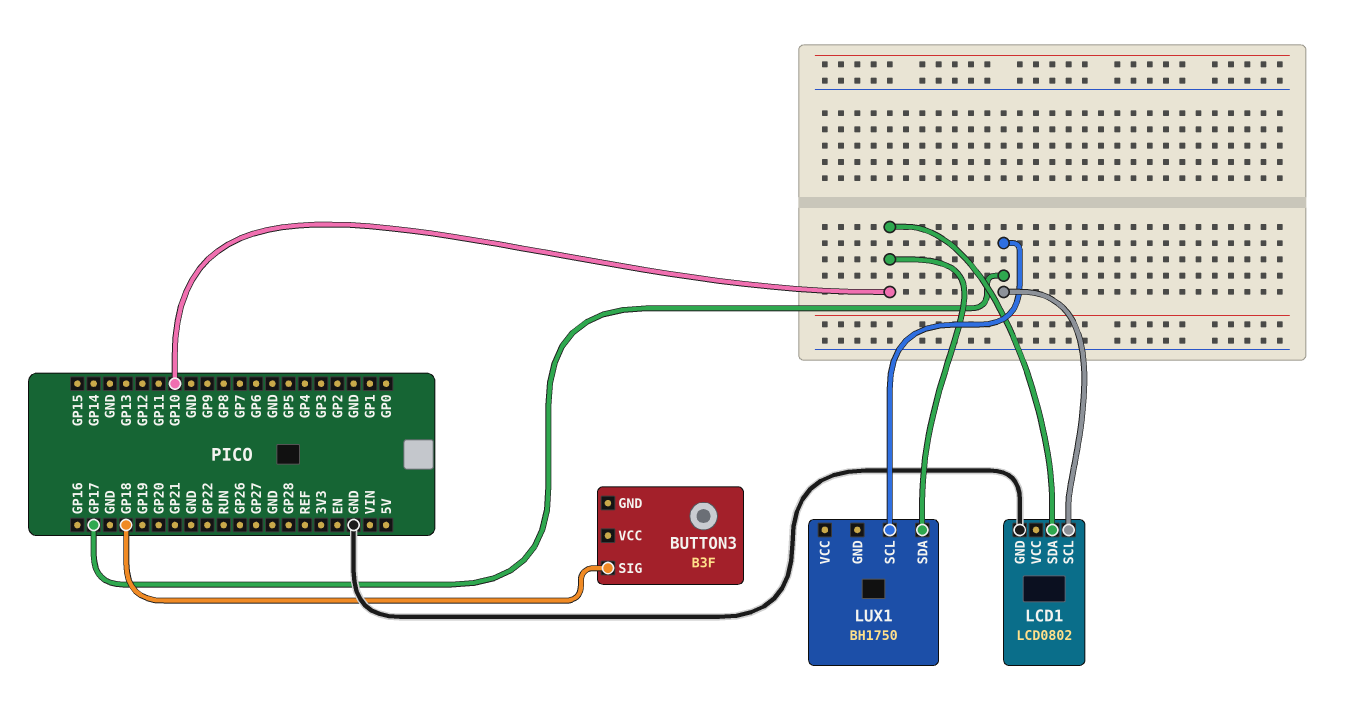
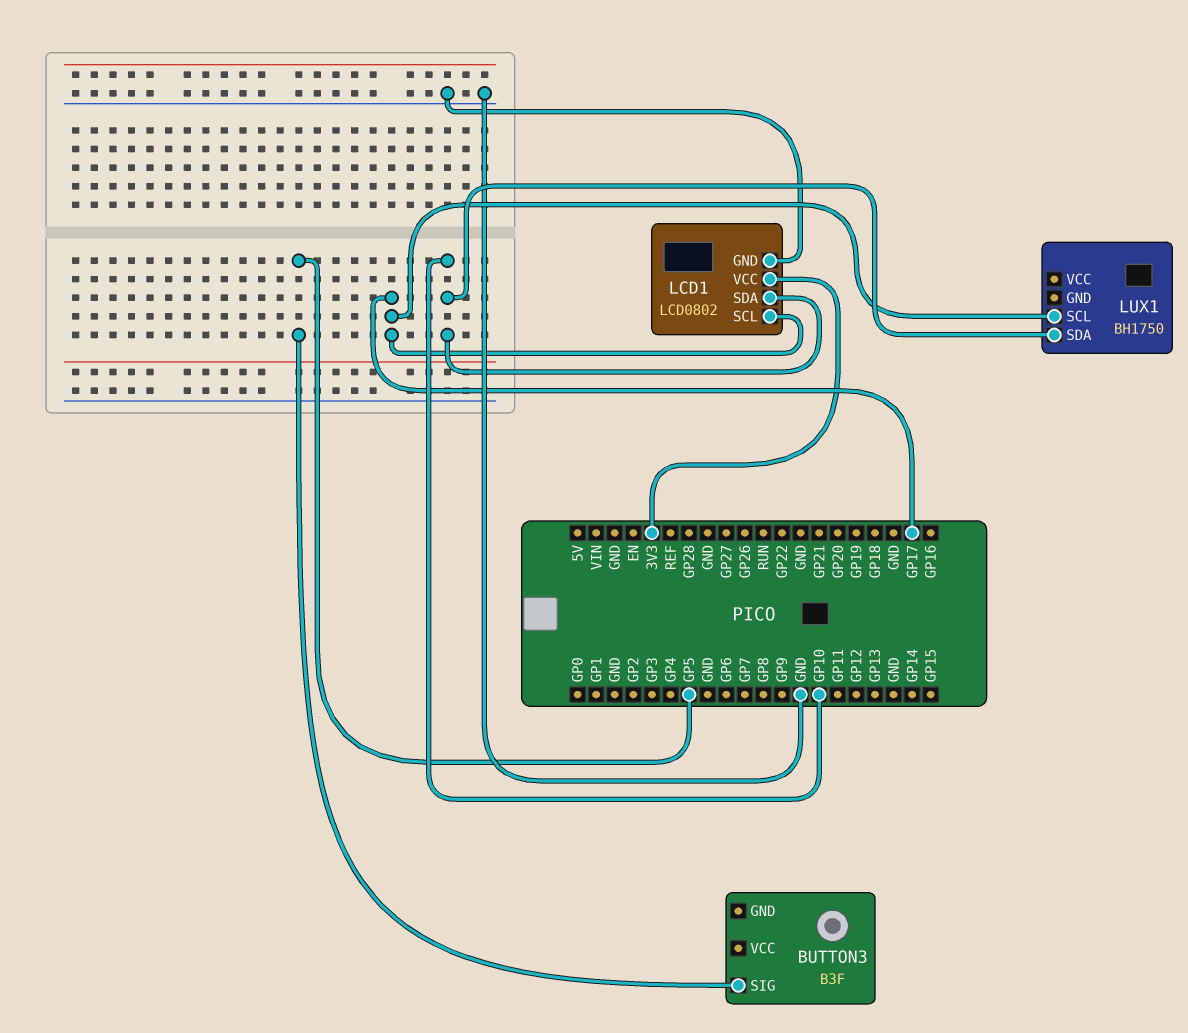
BUTTON3 pin SIG: GP18 -> GP5
LCD1 pin VCC: none -> 3V3

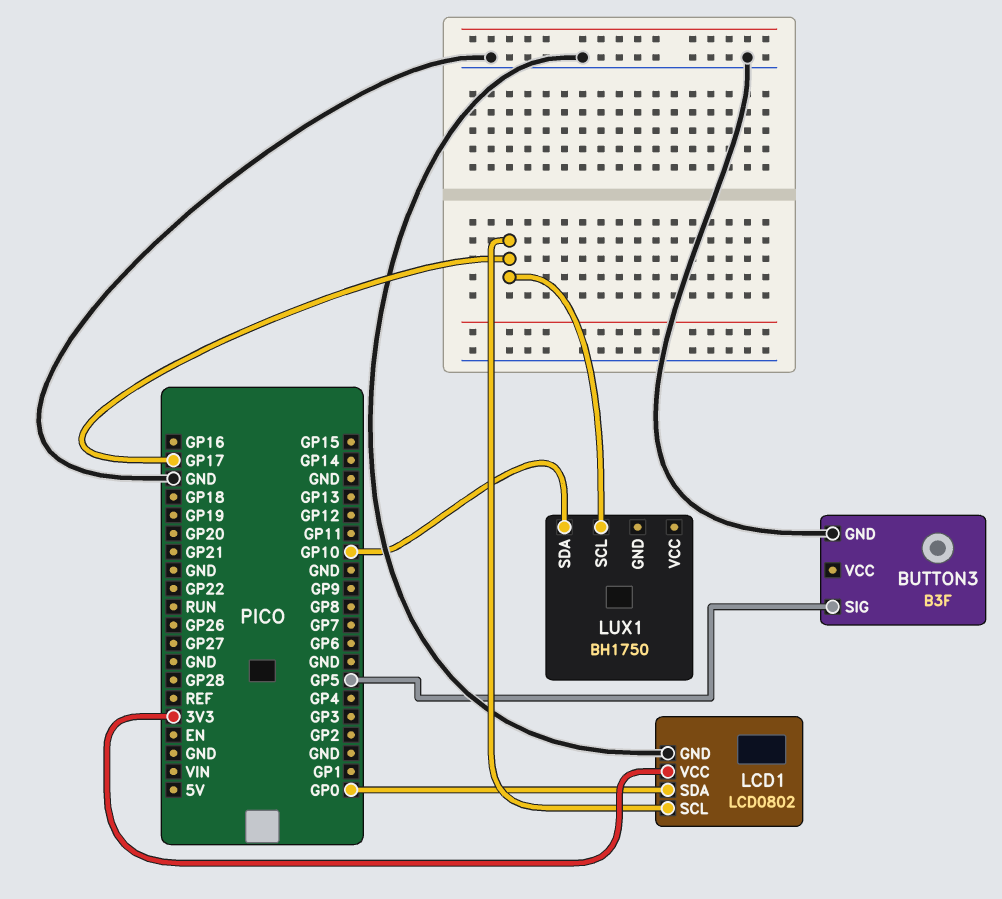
BUTTON3 pin GND: none -> GND
LCD1 pin SDA: GP10 -> GP0

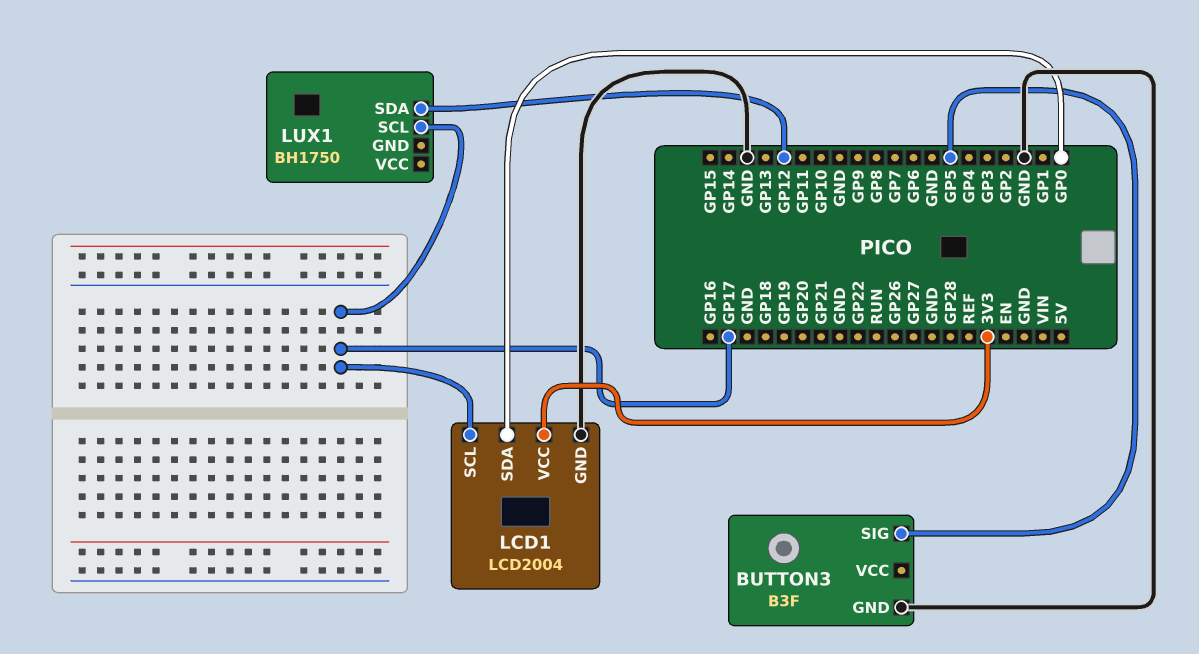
LCD1: LCD0802 -> LCD2004
LUX1 pin SDA: GP10 -> GP12

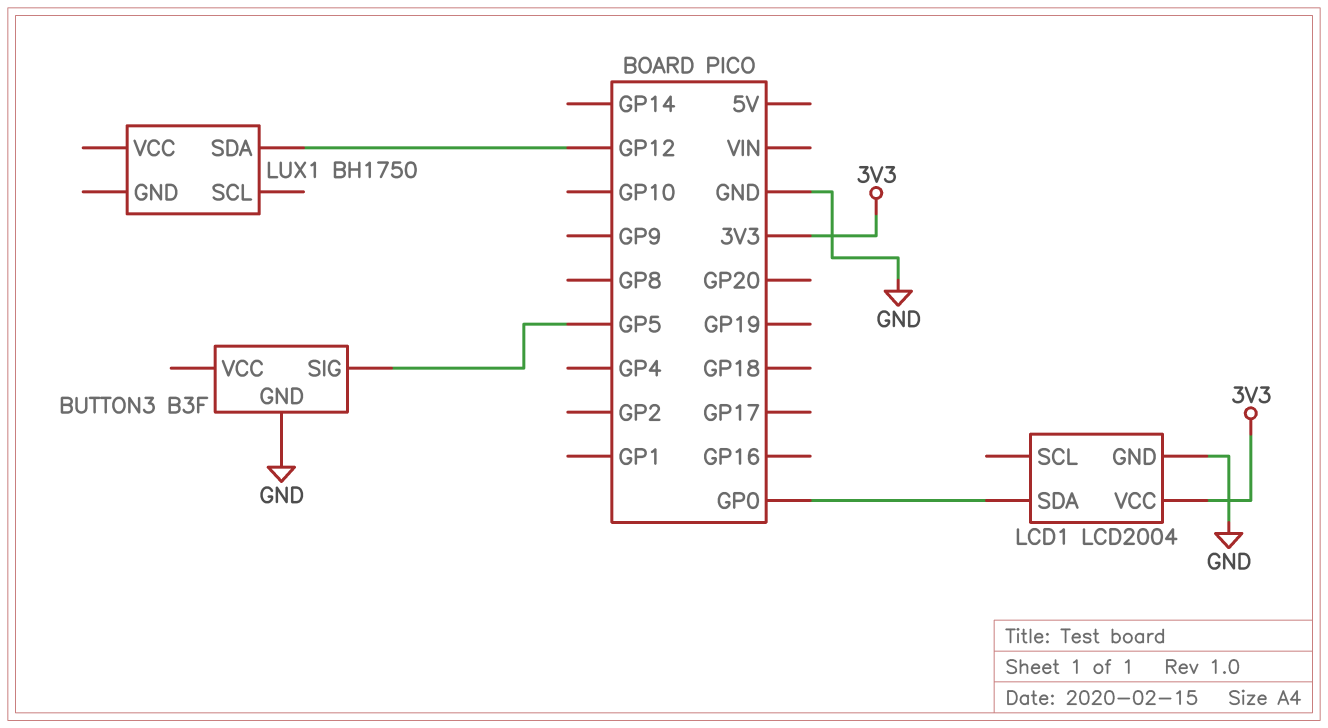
LCD1 pin SCL: GP17 -> none
LUX1 pin SCL: GP17 -> none

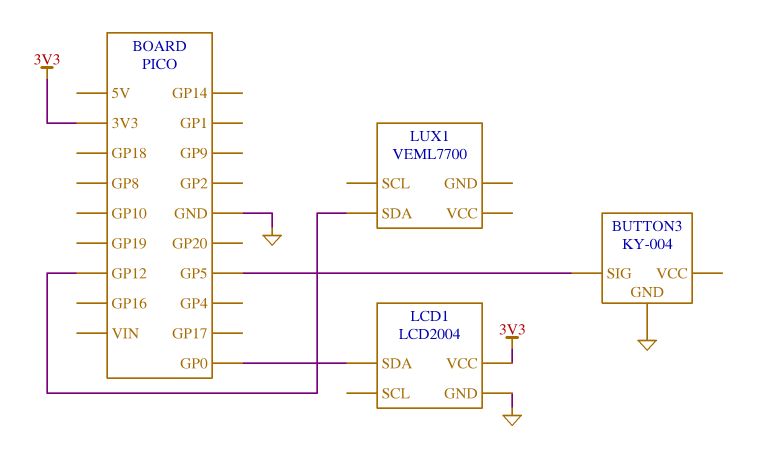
BUTTON3: B3F -> KY-004
LUX1: BH1750 -> VEML7700

